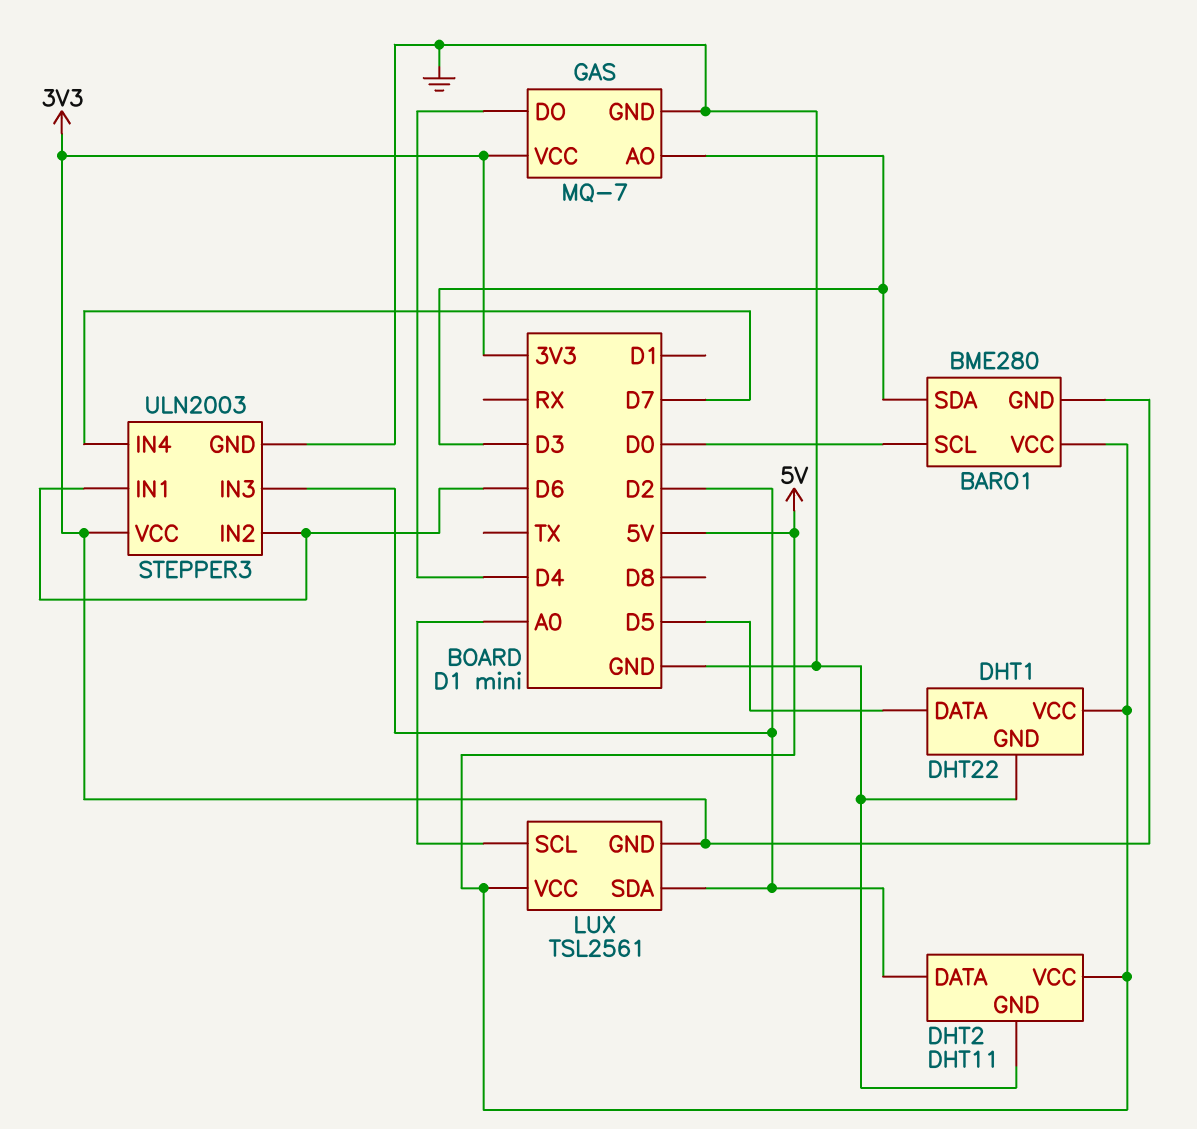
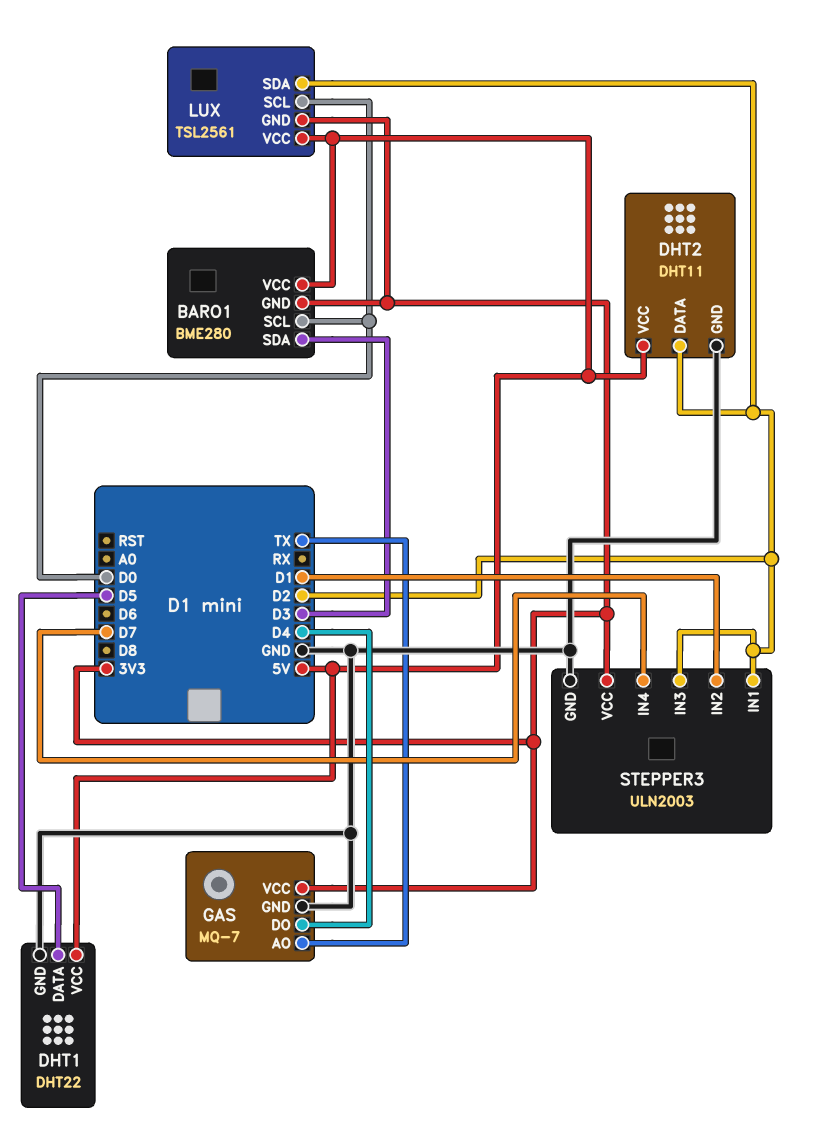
GAS pin AO: D3 -> TX
LUX pin SCL: A0 -> D0
STEPPER3 pin IN1: D6 -> D2
STEPPER3 pin IN2: D6 -> D1

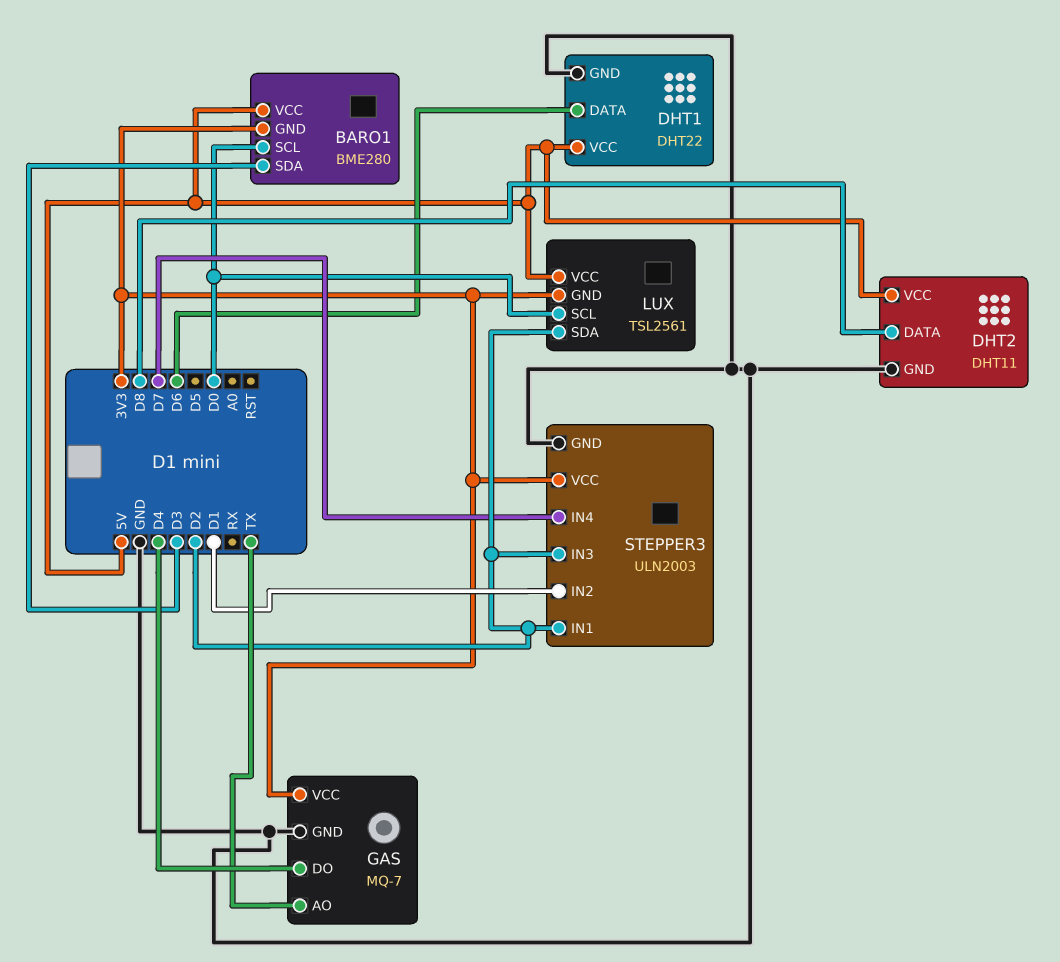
DHT1 pin DATA: D5 -> D6
DHT2 pin DATA: D2 -> D8

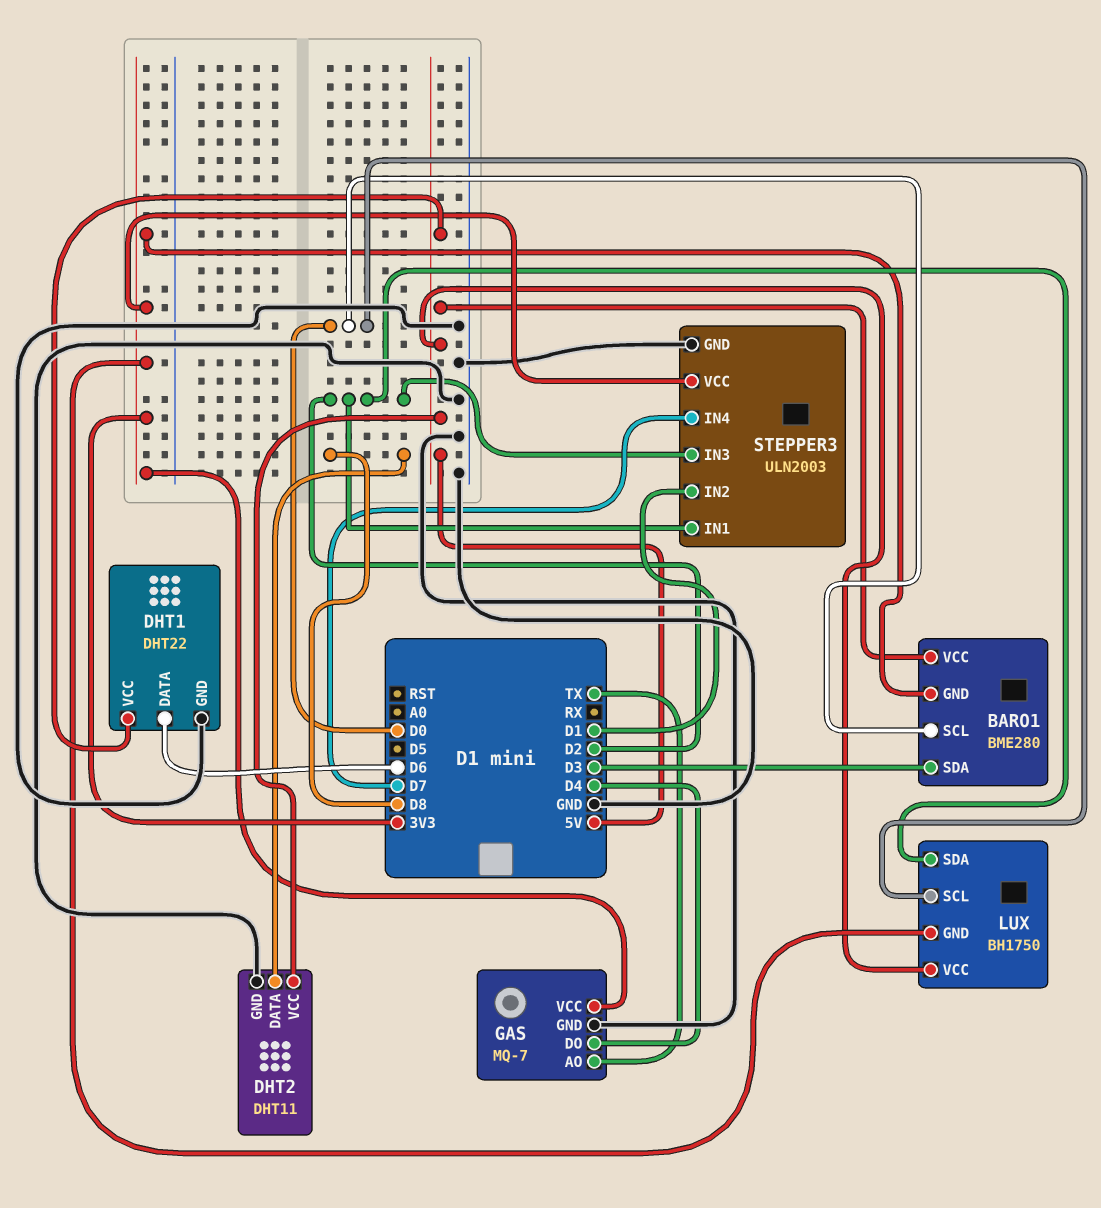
LUX: TSL2561 -> BH1750

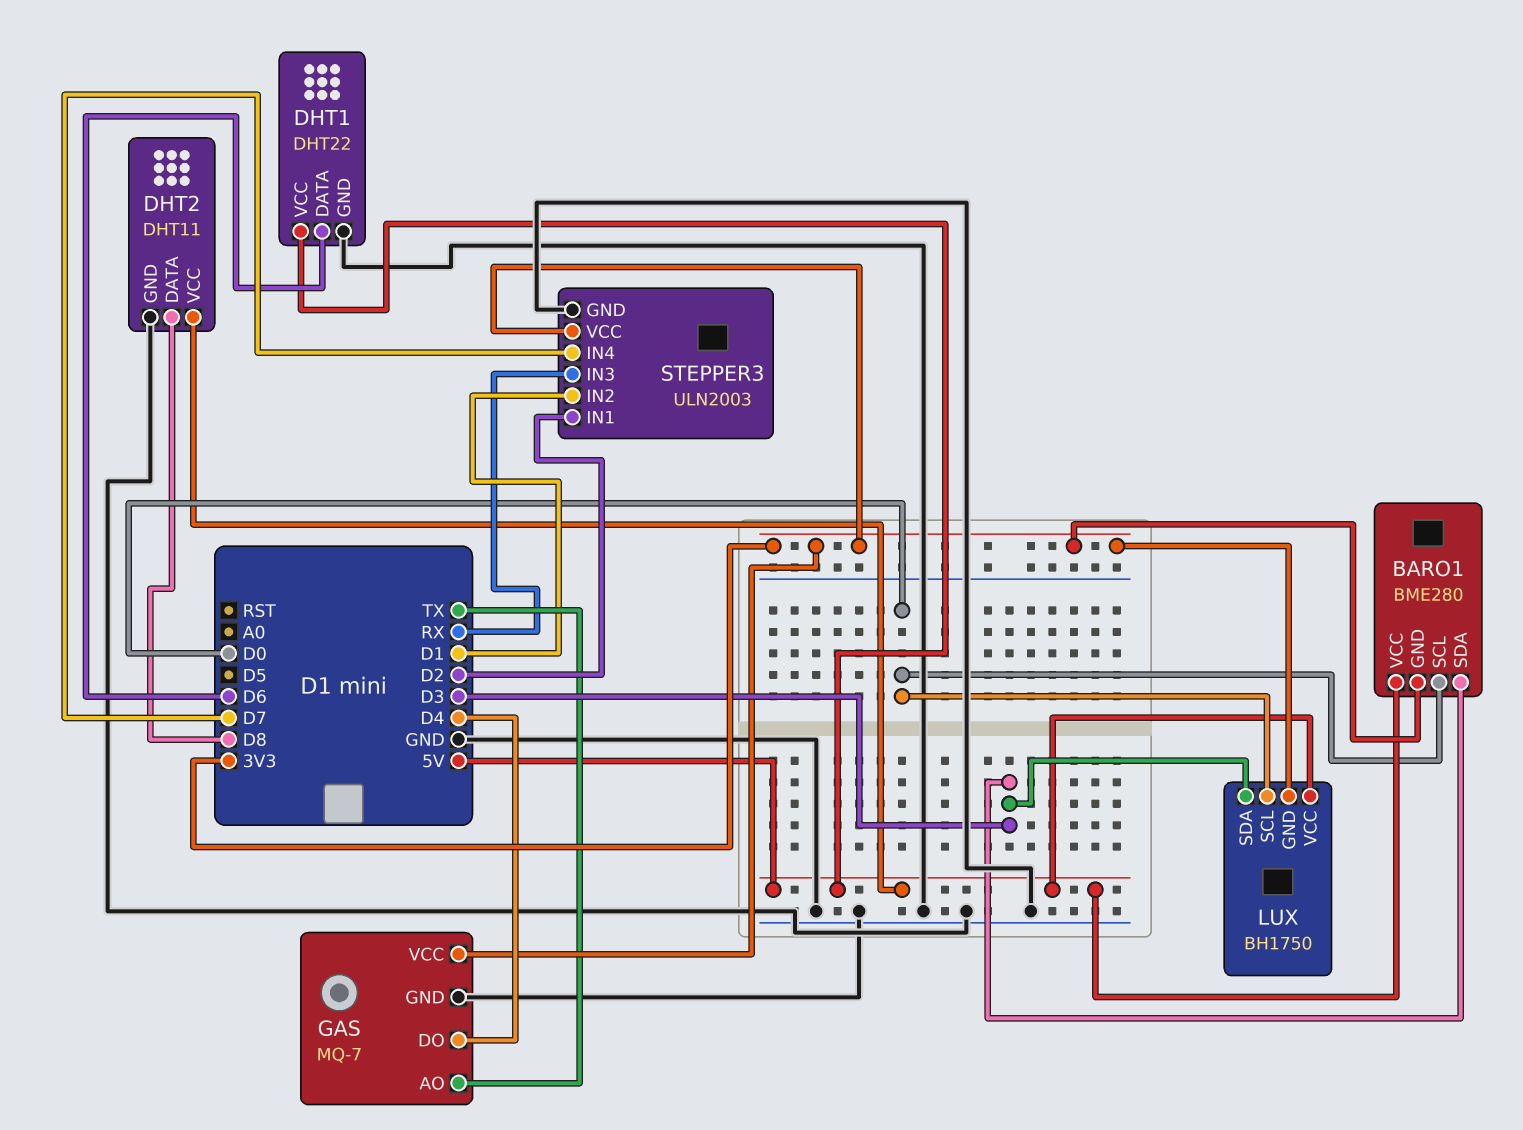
LUX pin SDA: D2 -> D3
STEPPER3 pin IN3: D2 -> RX

